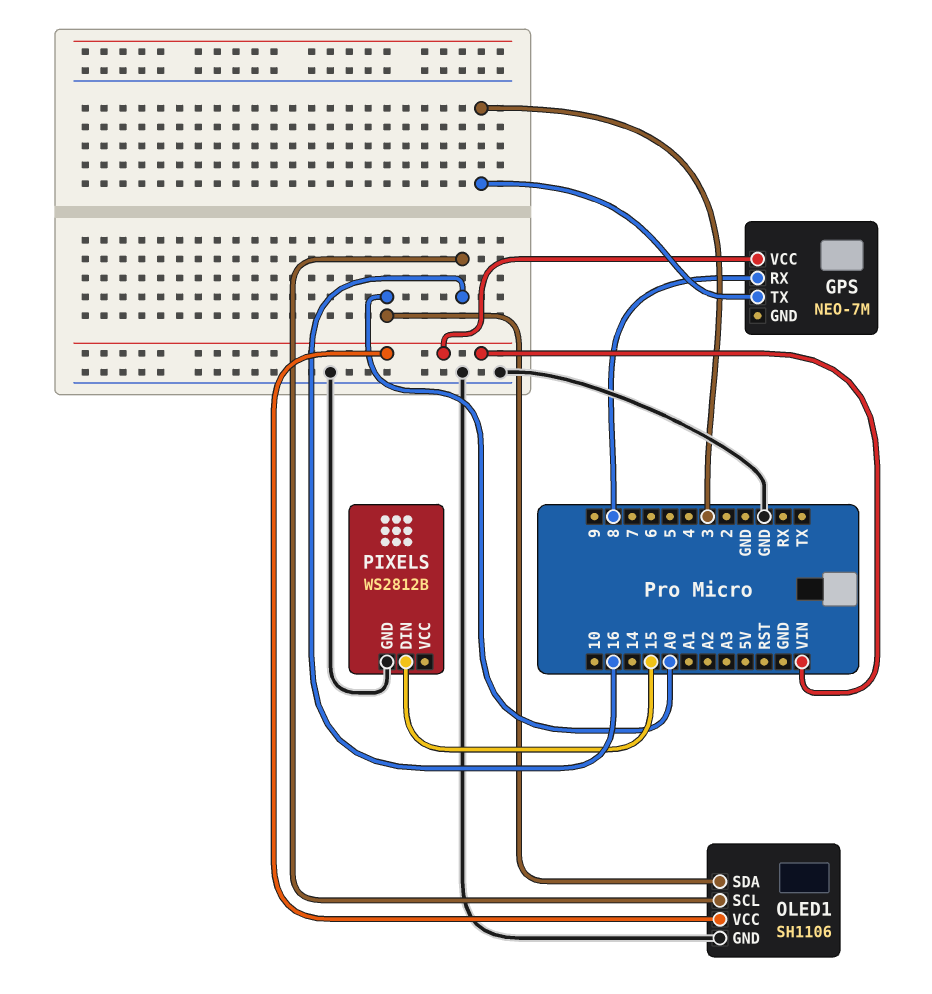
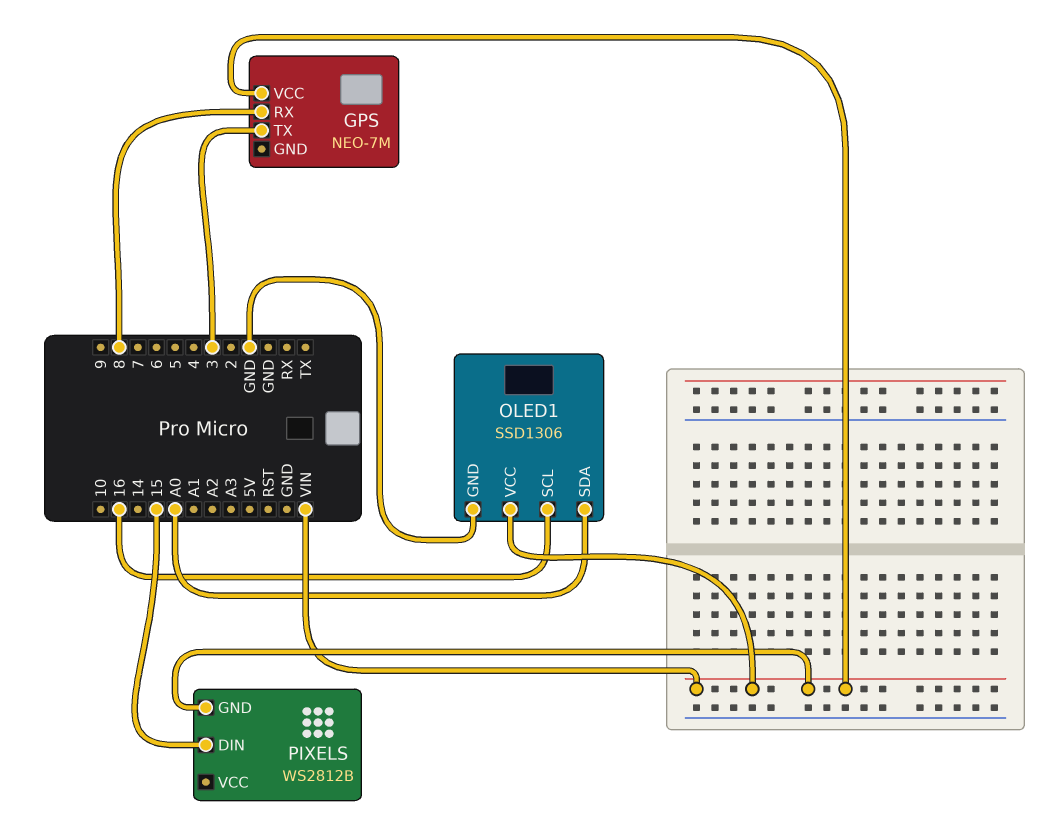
OLED1: SH1106 -> SSD1306
PIXELS pin GND: GND -> VIN

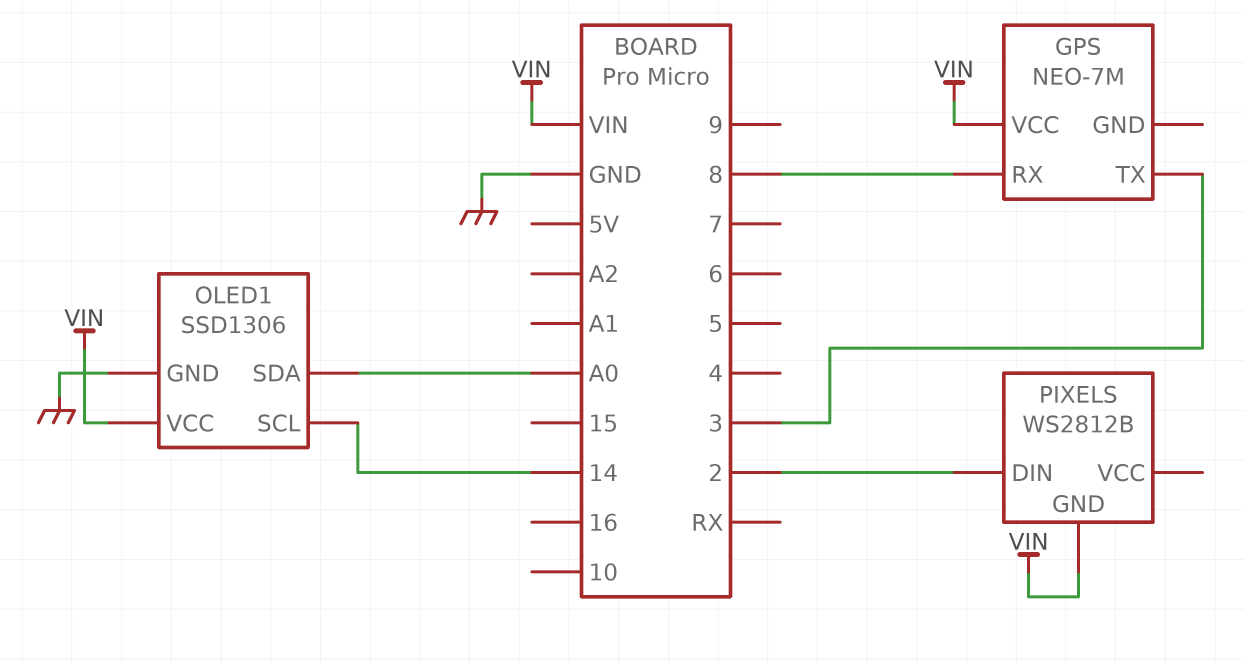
OLED1 pin SCL: 16 -> 14
PIXELS pin DIN: 15 -> 2

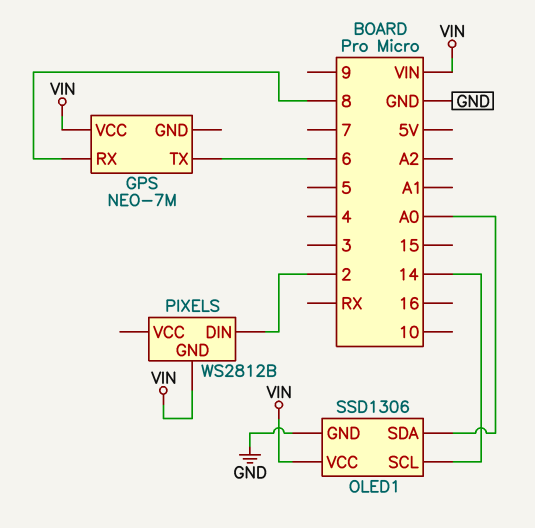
GPS pin TX: 3 -> 6

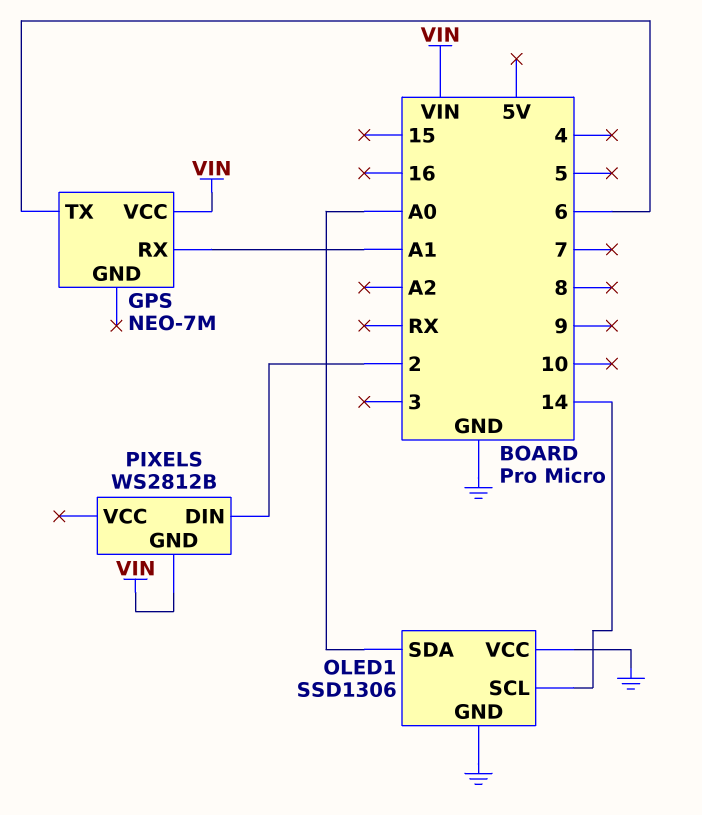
GPS pin RX: 8 -> A1
OLED1 pin VCC: VIN -> GND

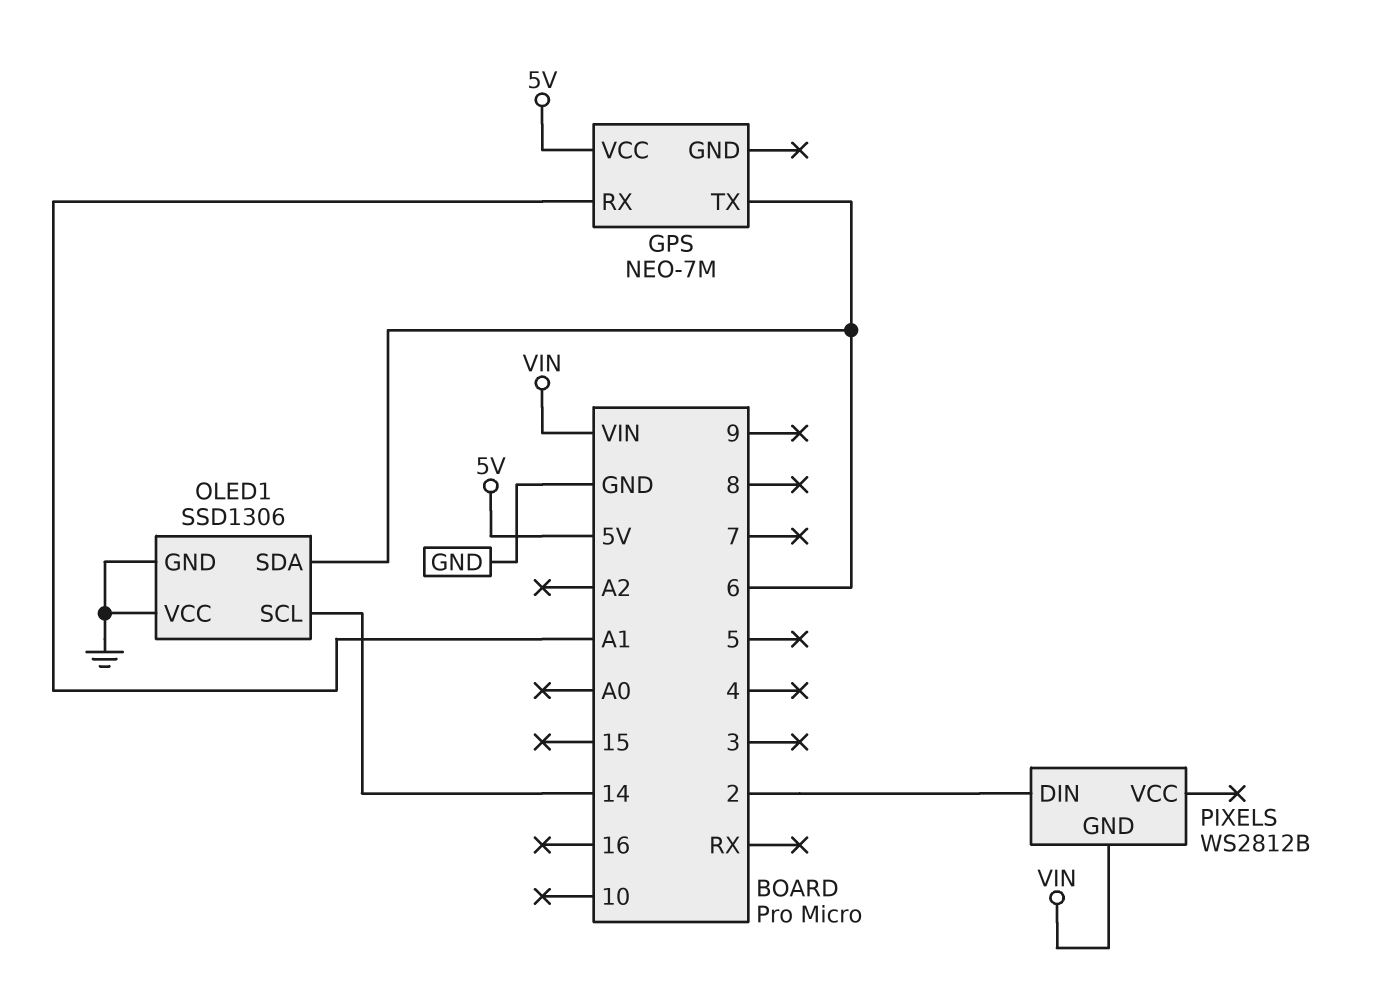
GPS pin VCC: VIN -> 5V
OLED1 pin SDA: A0 -> 6

